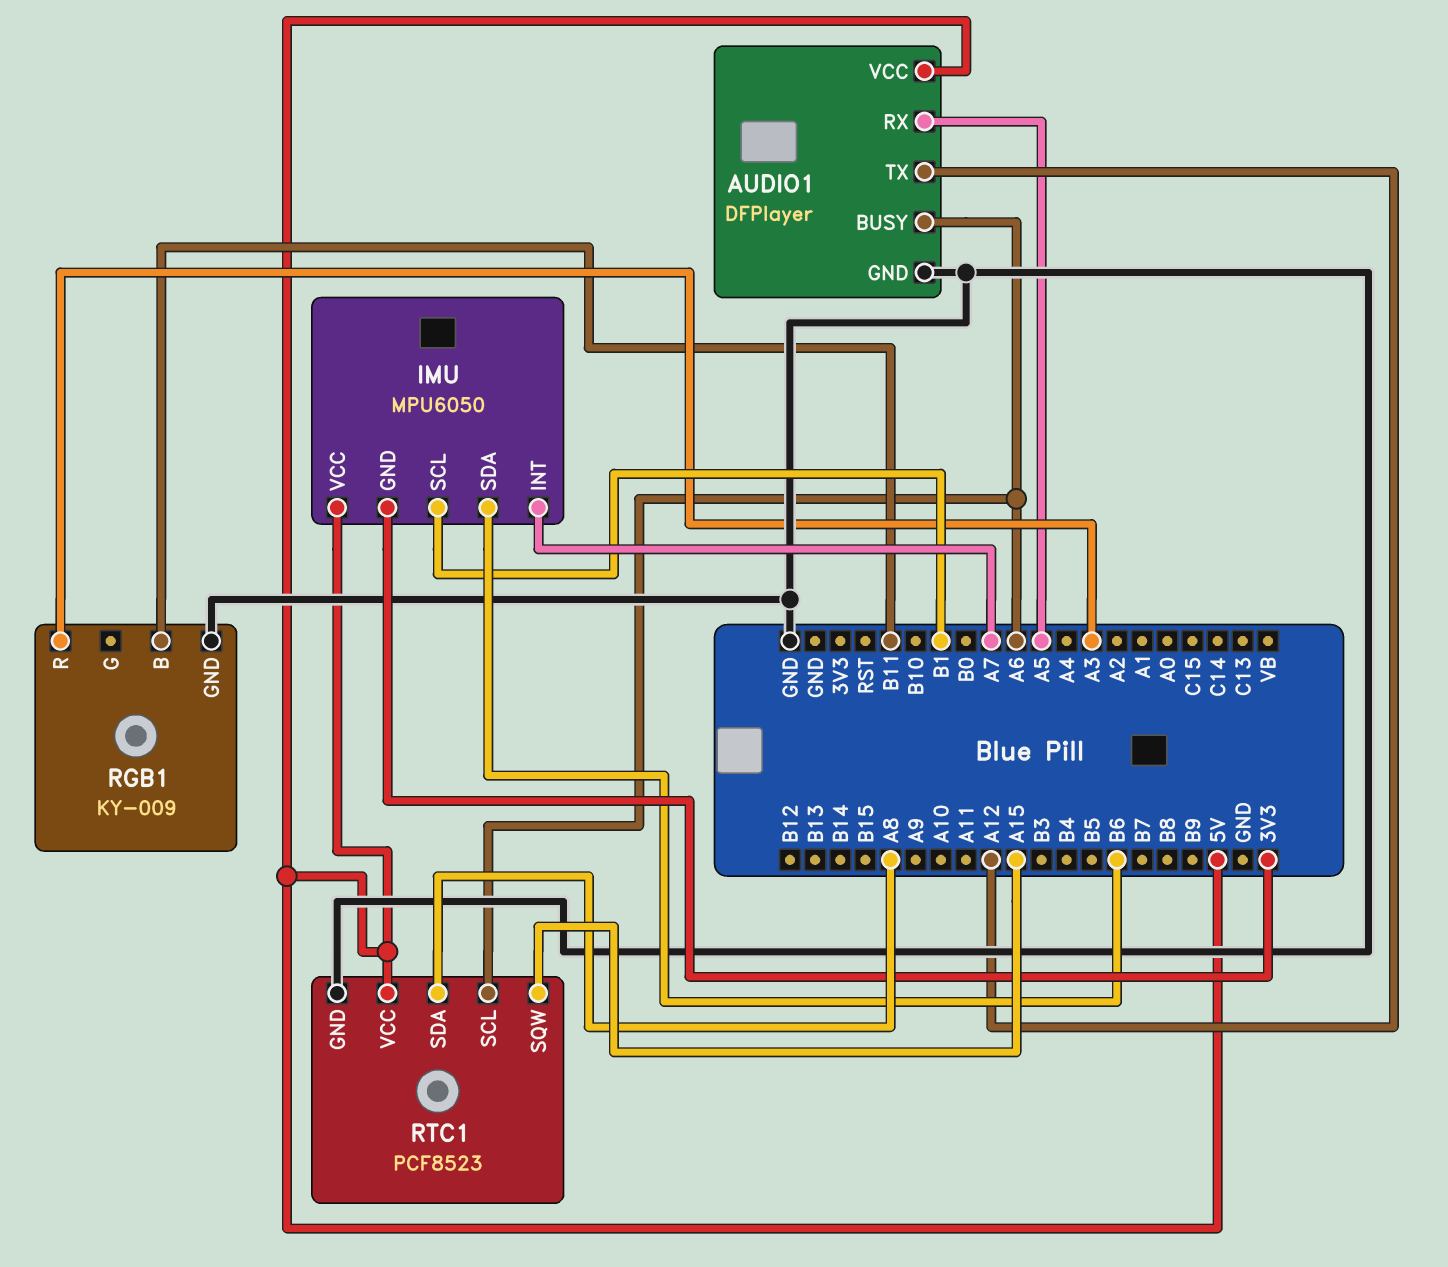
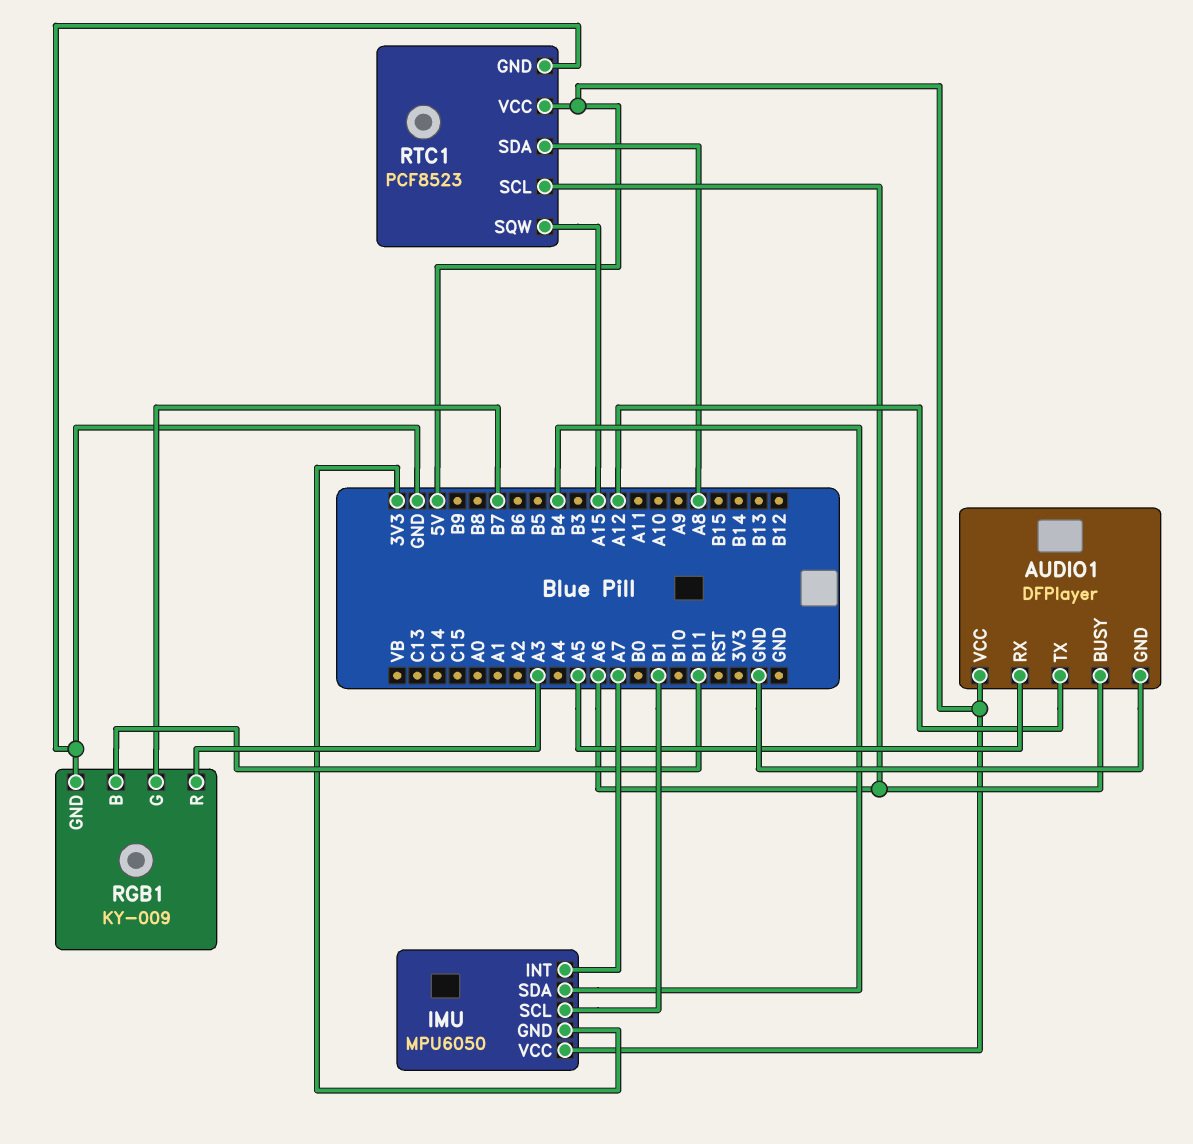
IMU pin SDA: B6 -> B4
RGB1 pin G: none -> B7

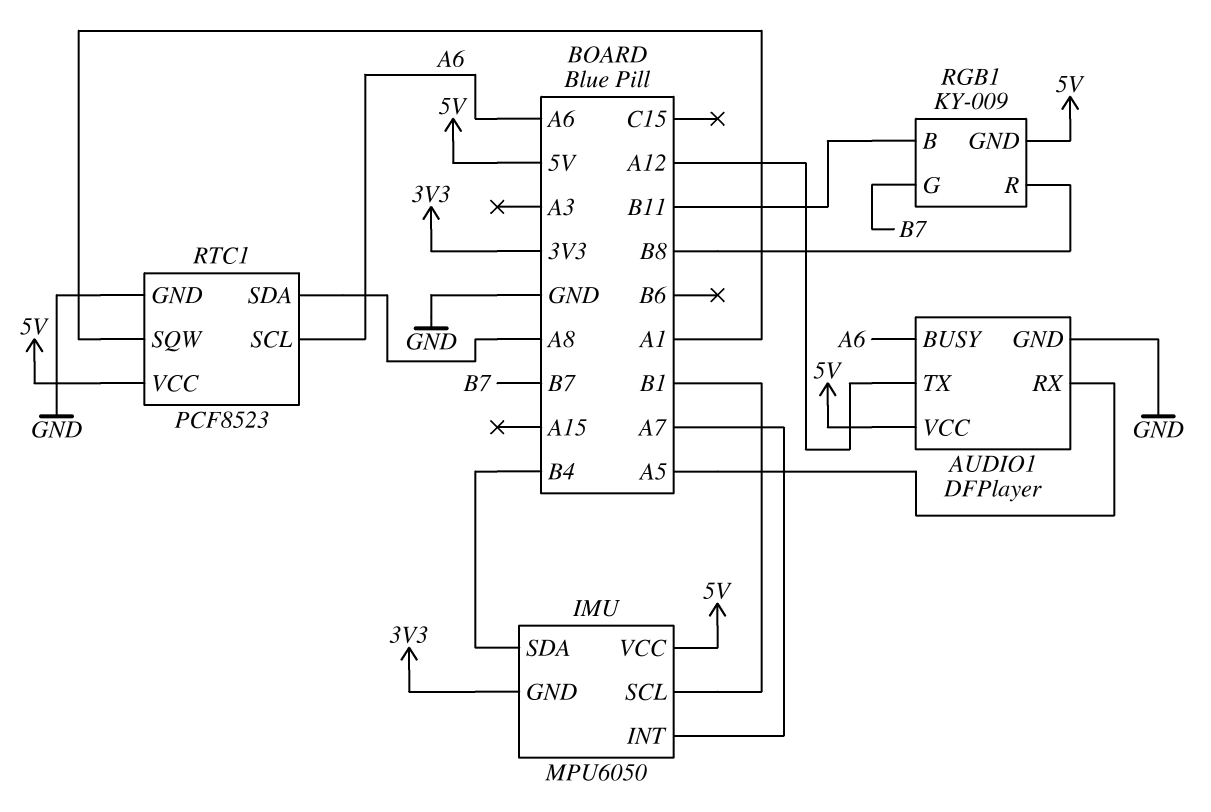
RGB1 pin GND: GND -> 5V
RGB1 pin R: A3 -> B8
RTC1 pin SQW: A15 -> A1

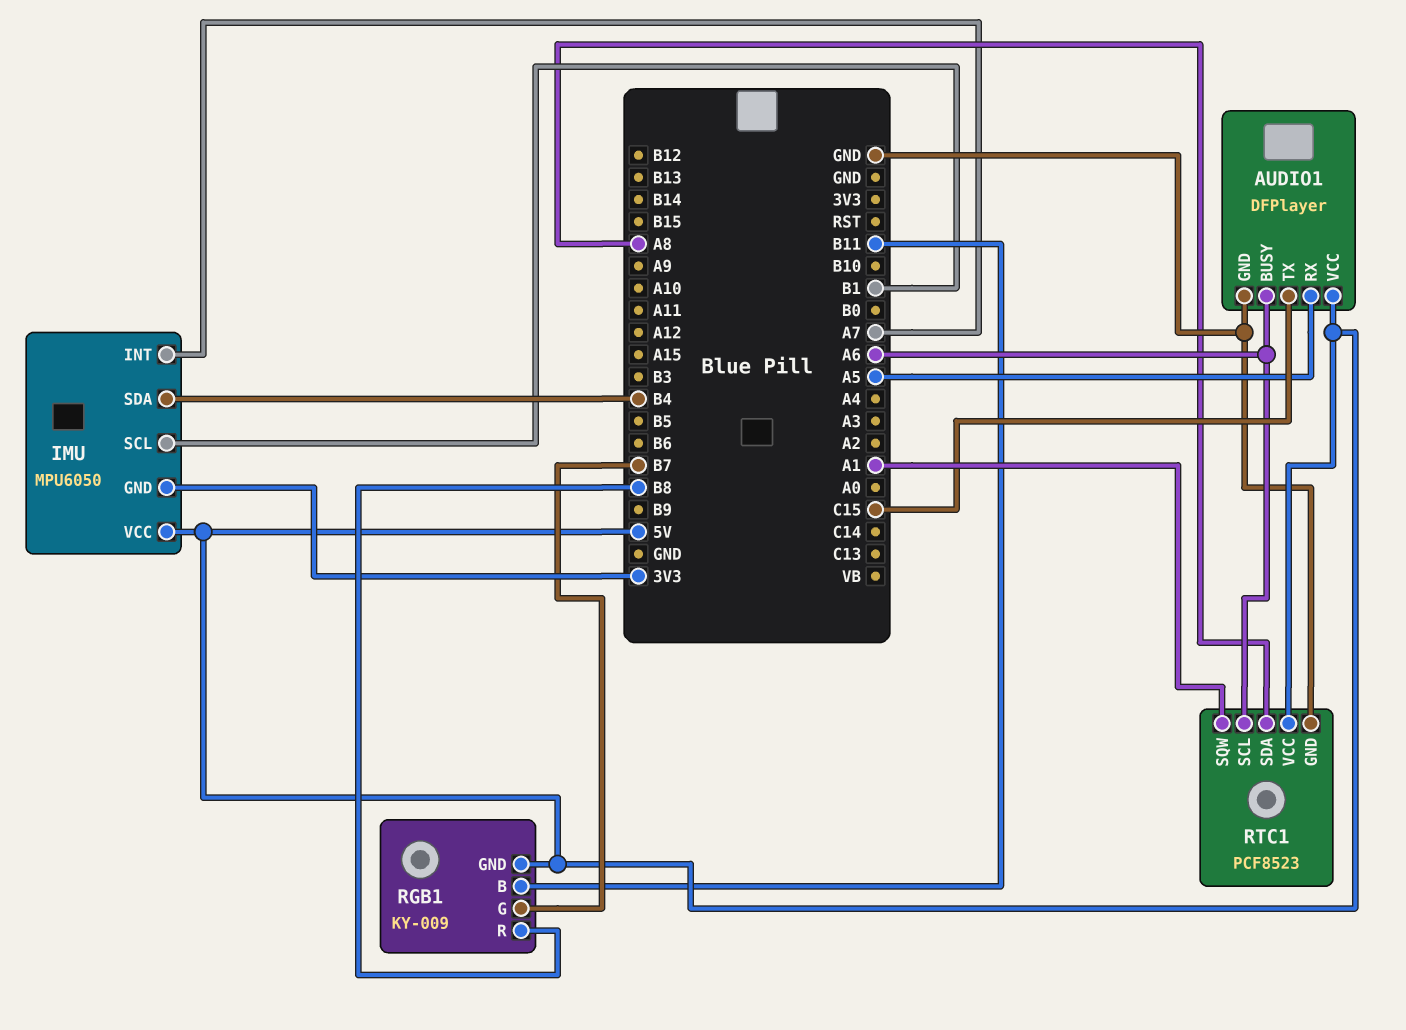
AUDIO1 pin TX: A12 -> C15

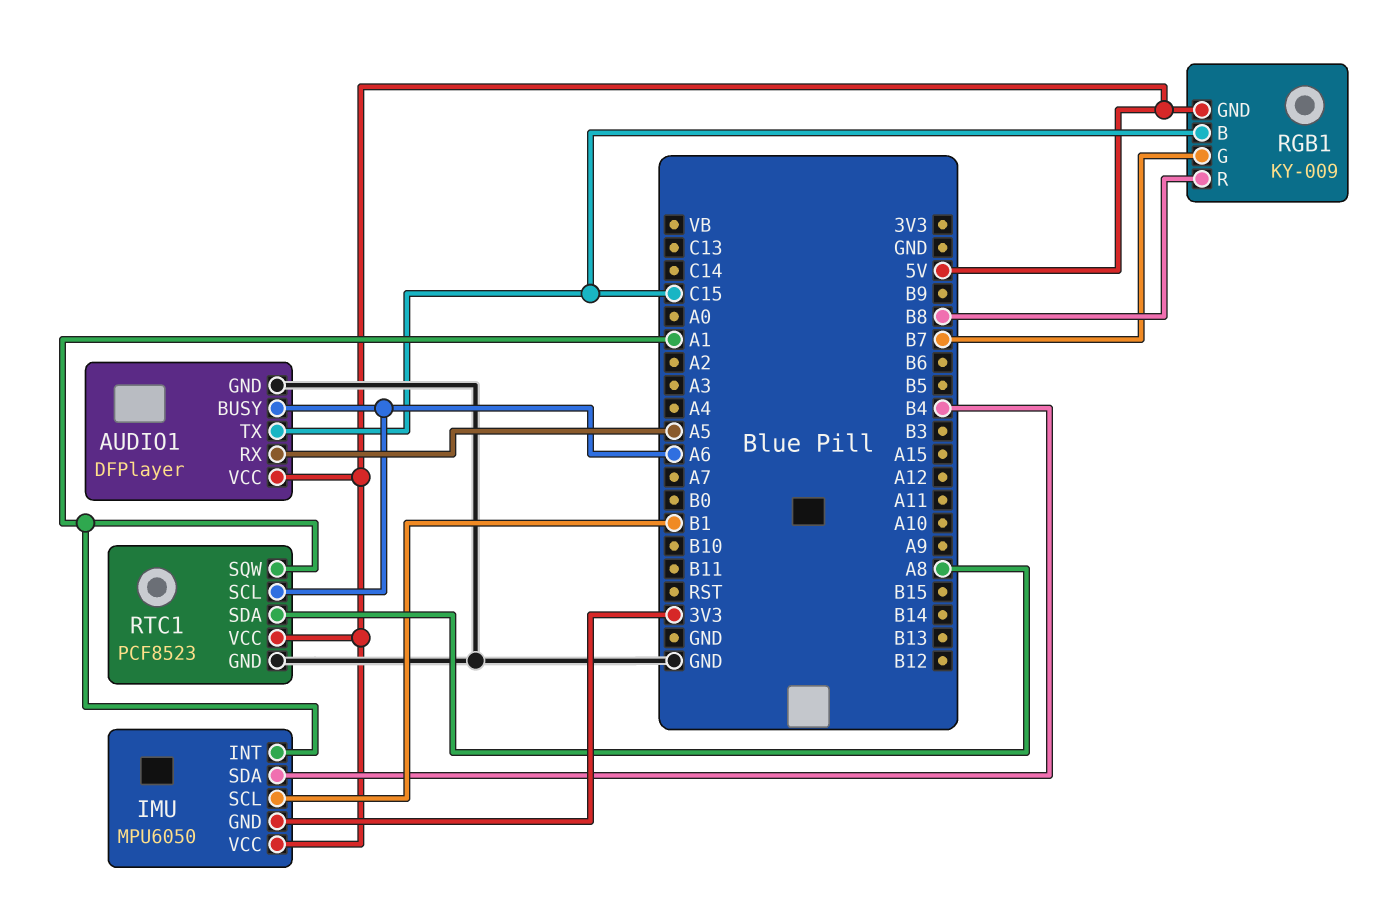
IMU pin INT: A7 -> A1
RGB1 pin B: B11 -> C15

